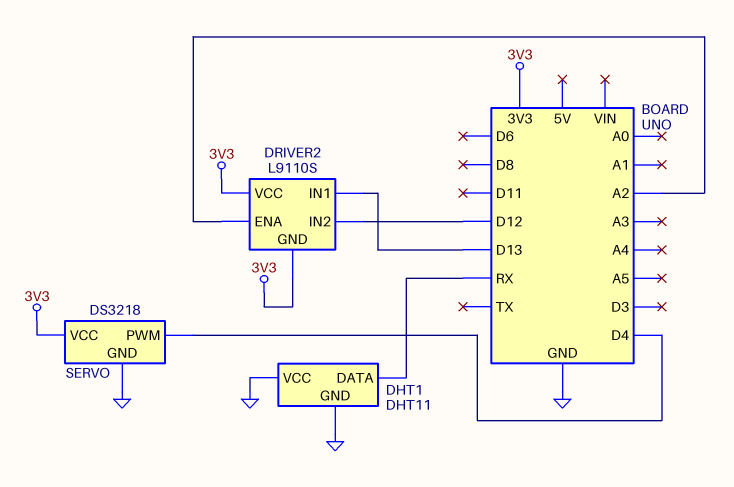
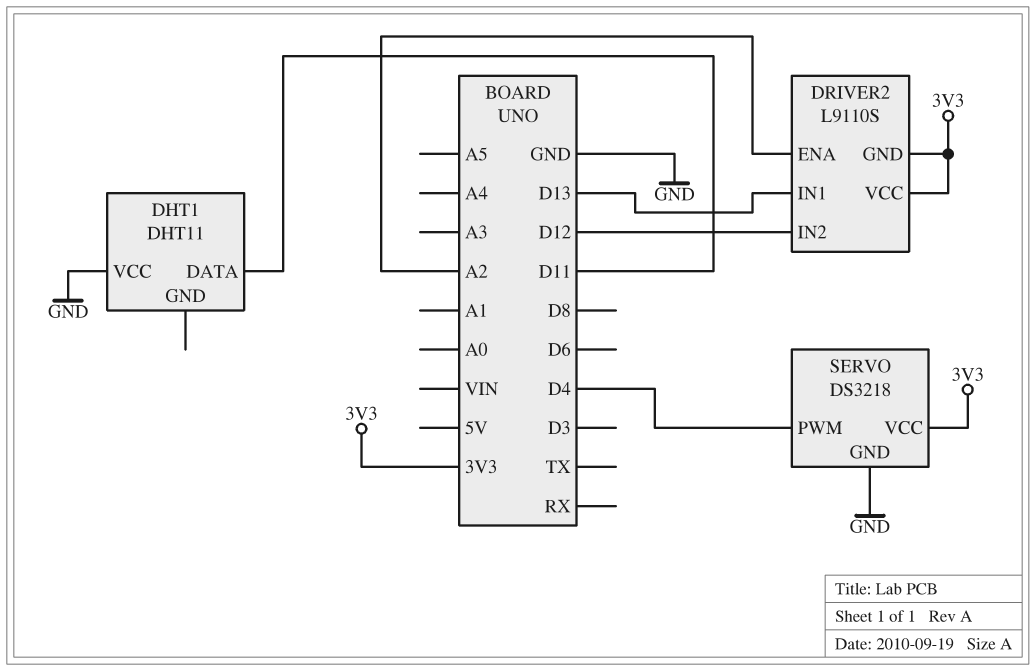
DHT1 pin DATA: RX -> D11
DHT1 pin GND: GND -> none

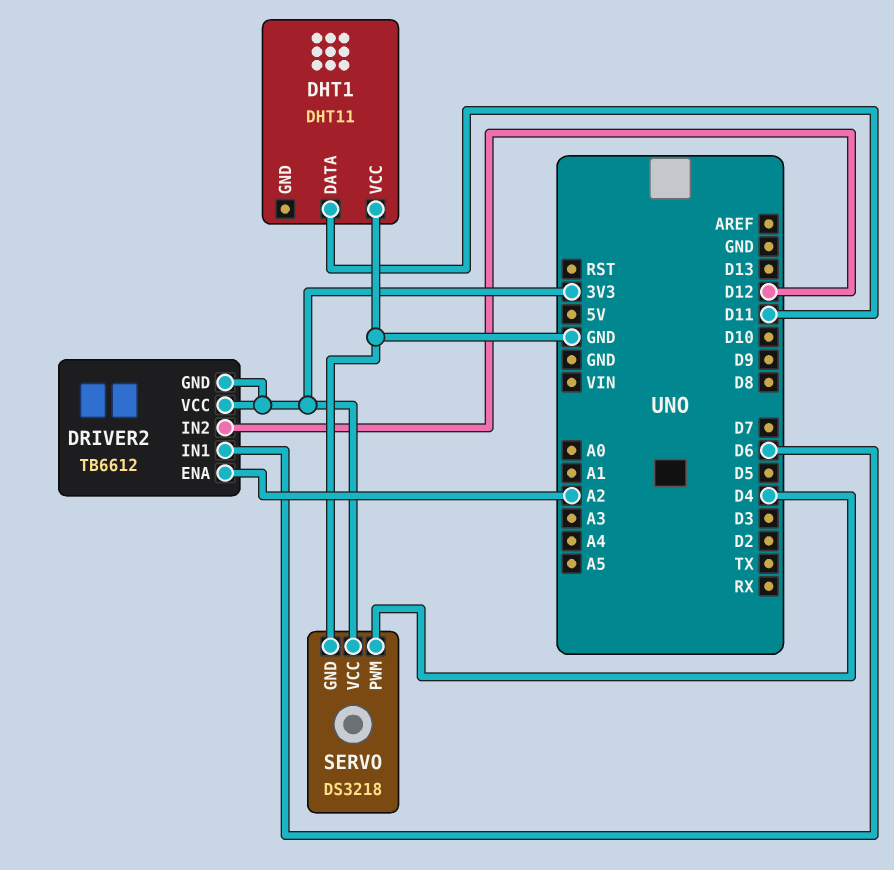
DRIVER2: L9110S -> TB6612
DRIVER2 pin IN1: D13 -> D6

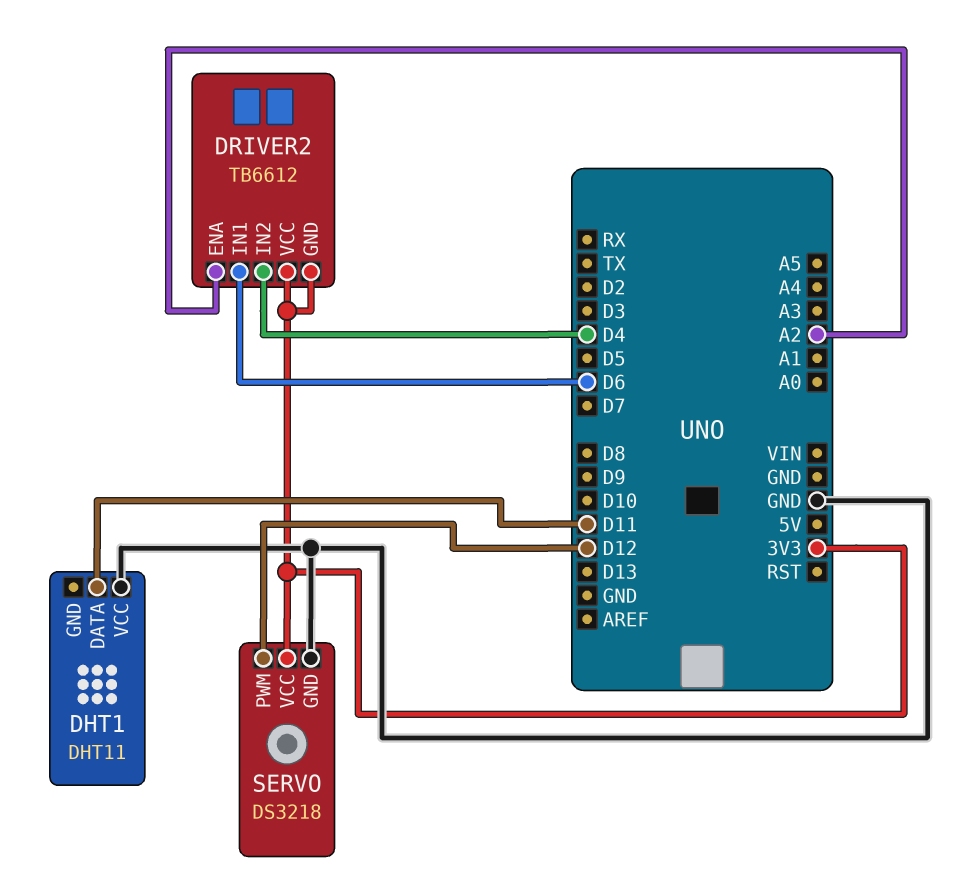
DRIVER2 pin IN2: D12 -> D4
SERVO pin PWM: D4 -> D12

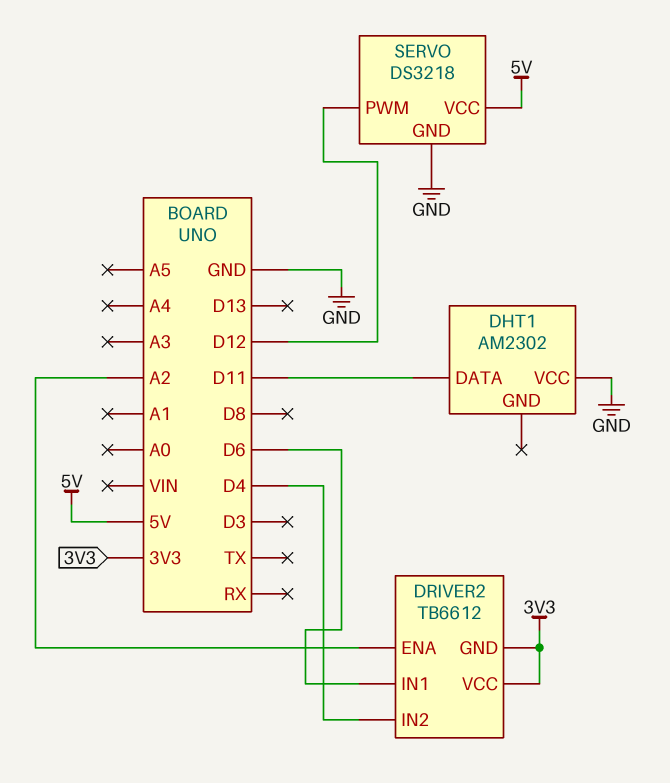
DHT1: DHT11 -> AM2302
SERVO pin VCC: 3V3 -> 5V

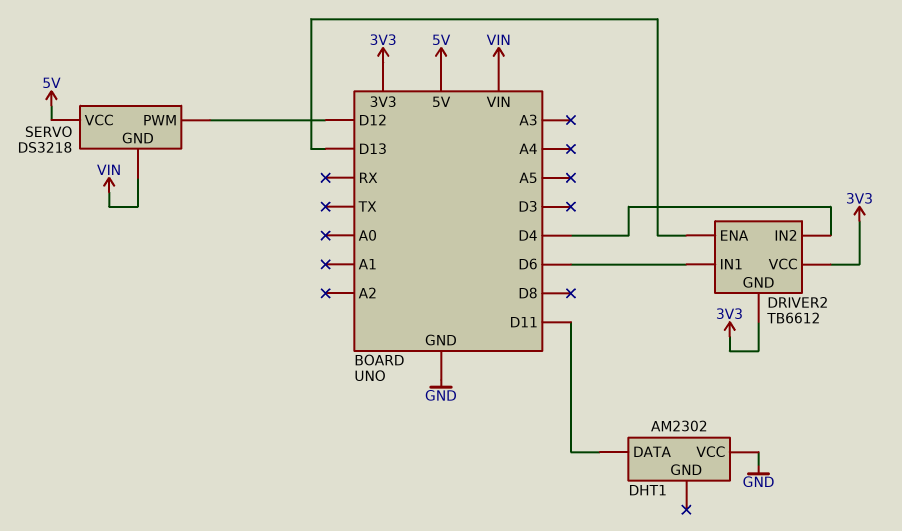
DRIVER2 pin ENA: A2 -> D13
SERVO pin GND: GND -> VIN

